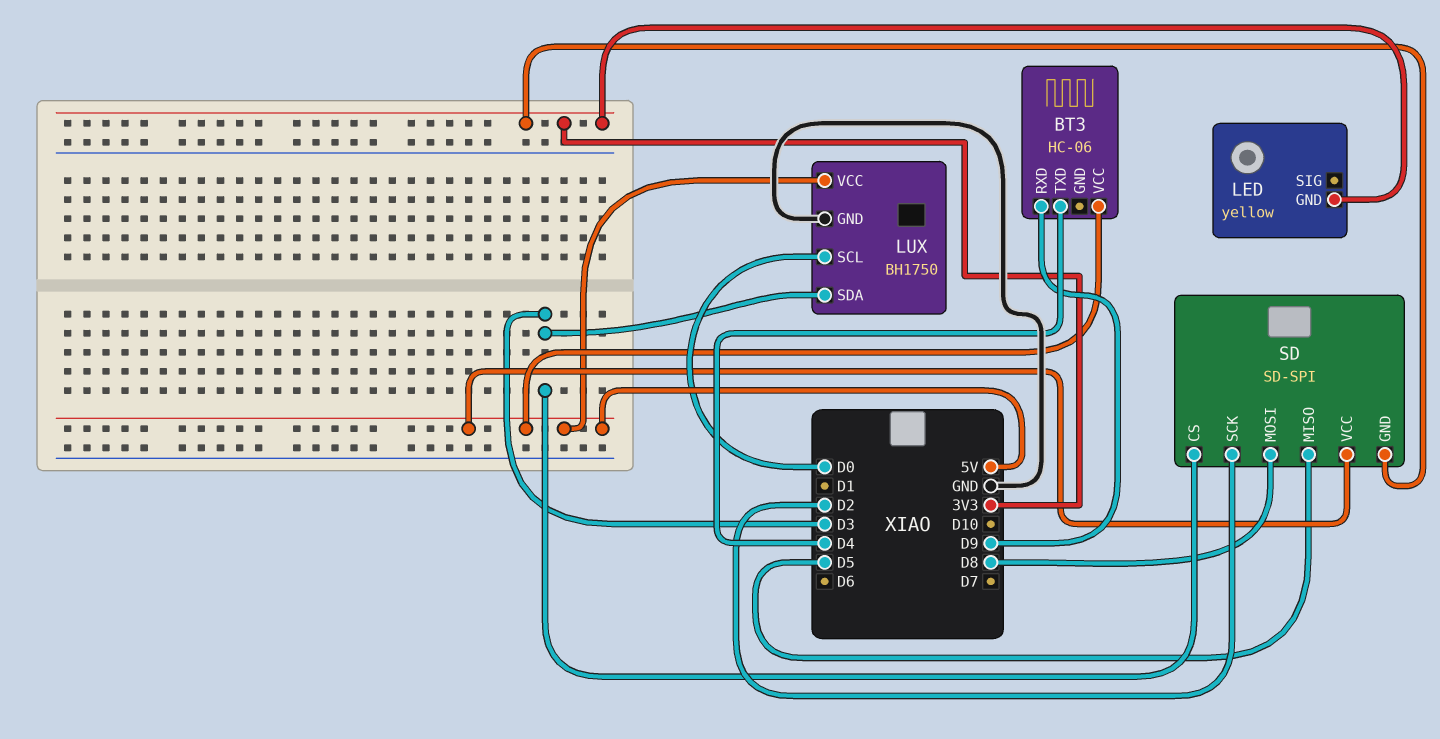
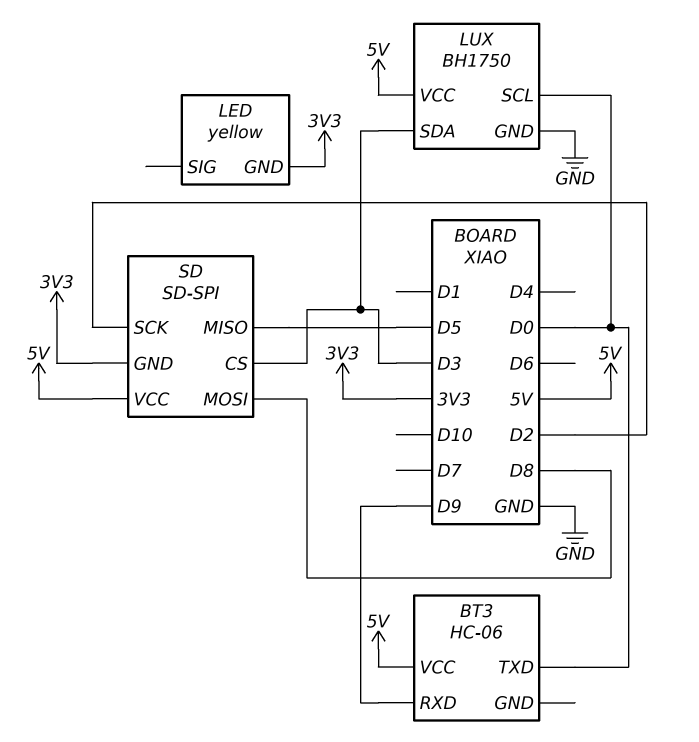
BT3 pin TXD: D4 -> D0

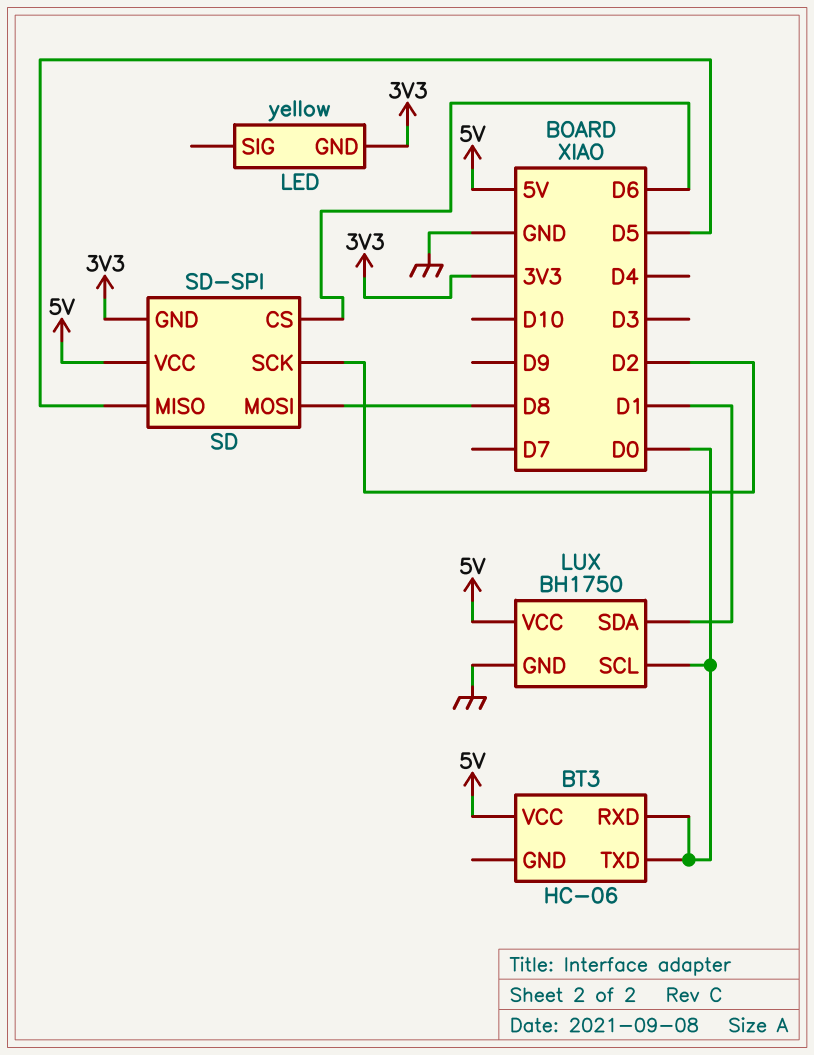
BT3 pin RXD: D9 -> D0
LUX pin SDA: D3 -> D1
SD pin CS: D3 -> D6

